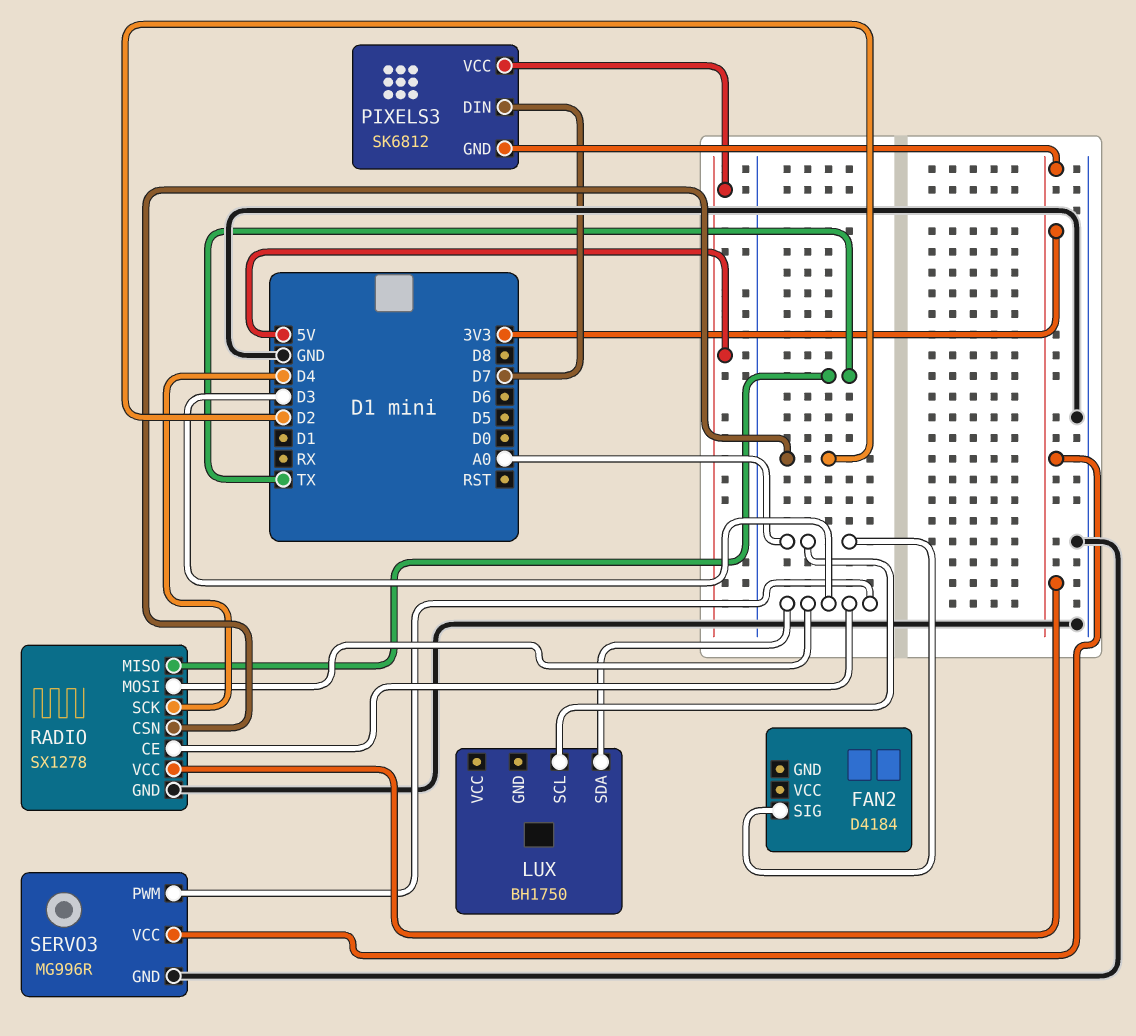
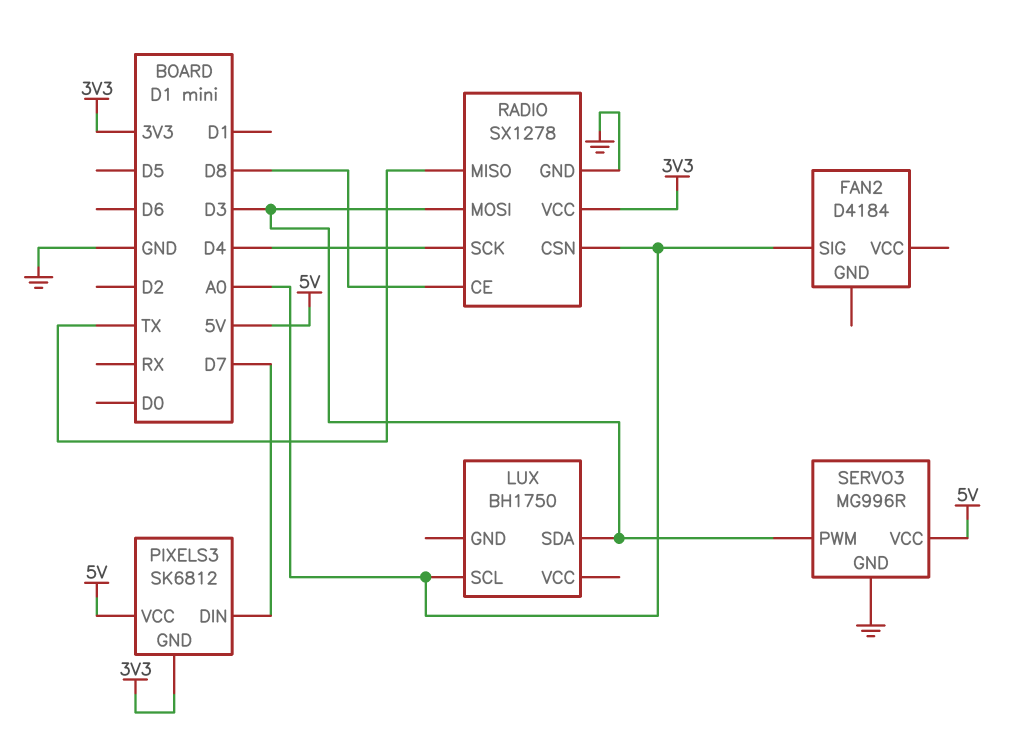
RADIO pin CE: D3 -> D8
RADIO pin CSN: D2 -> A0
SERVO3 pin VCC: 3V3 -> 5V

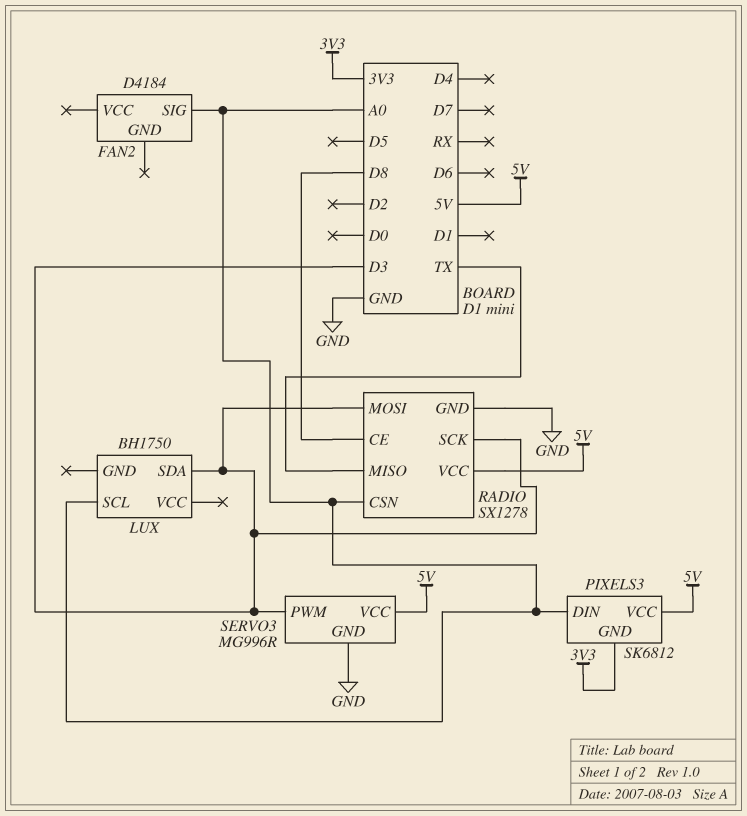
PIXELS3 pin DIN: D7 -> A0
RADIO pin SCK: D4 -> D3
RADIO pin VCC: 3V3 -> 5V

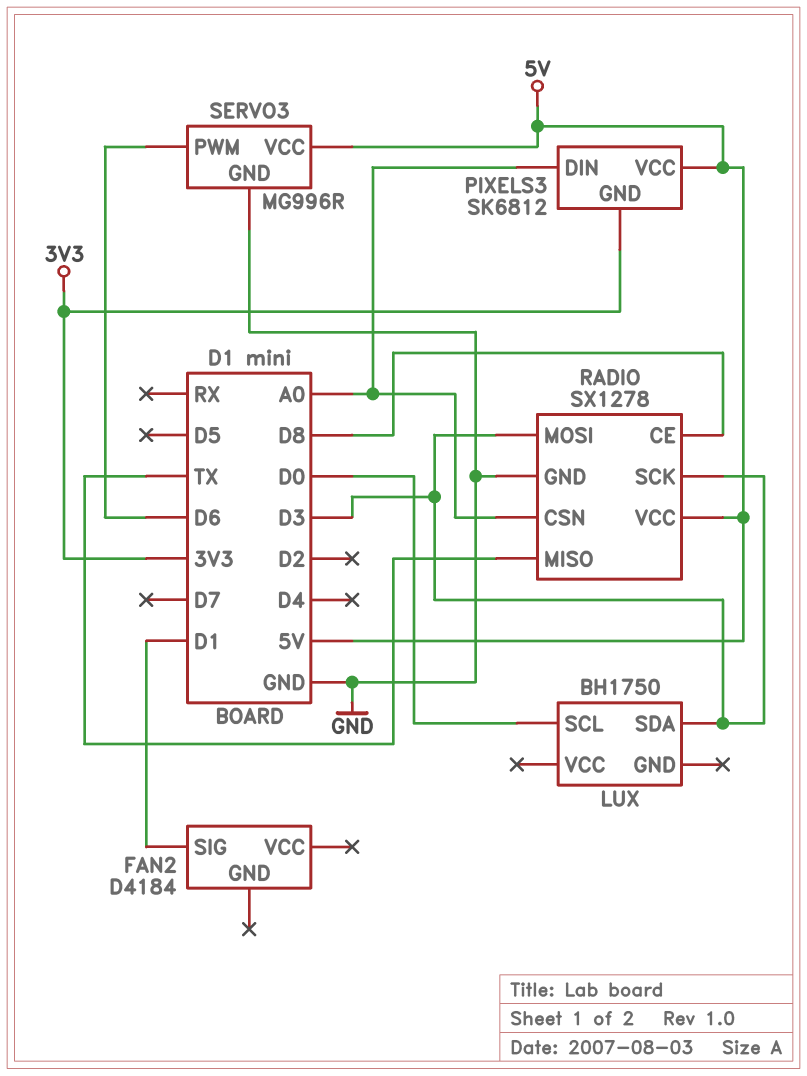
FAN2 pin SIG: A0 -> D1
LUX pin SCL: A0 -> D0
SERVO3 pin PWM: D3 -> D6

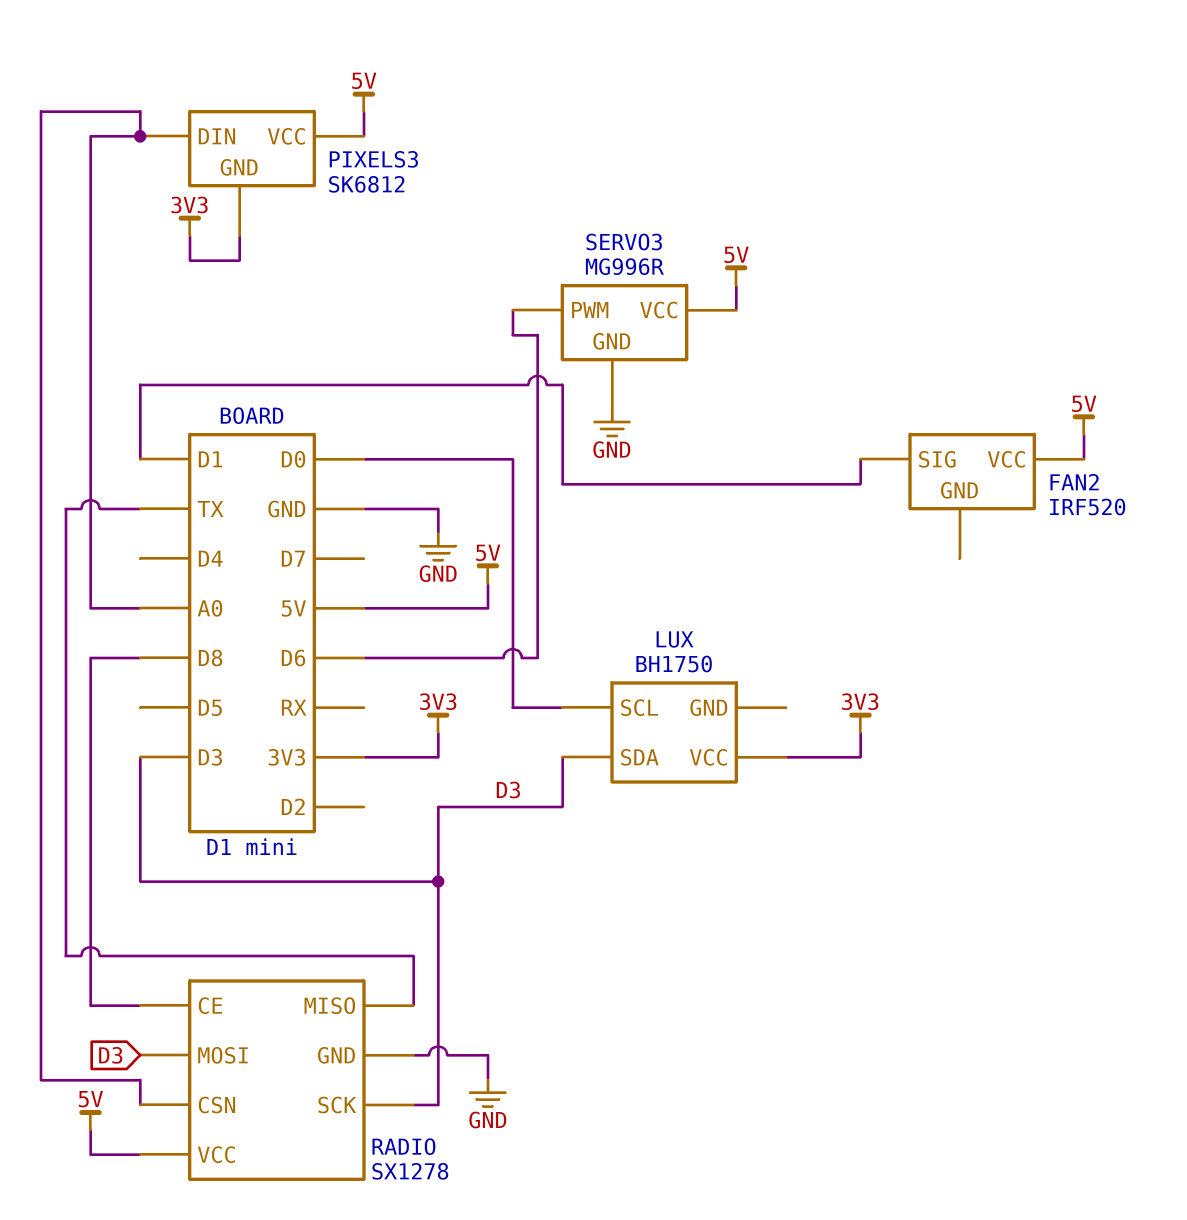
FAN2: D4184 -> IRF520
FAN2 pin VCC: none -> 5V
LUX pin VCC: none -> 3V3

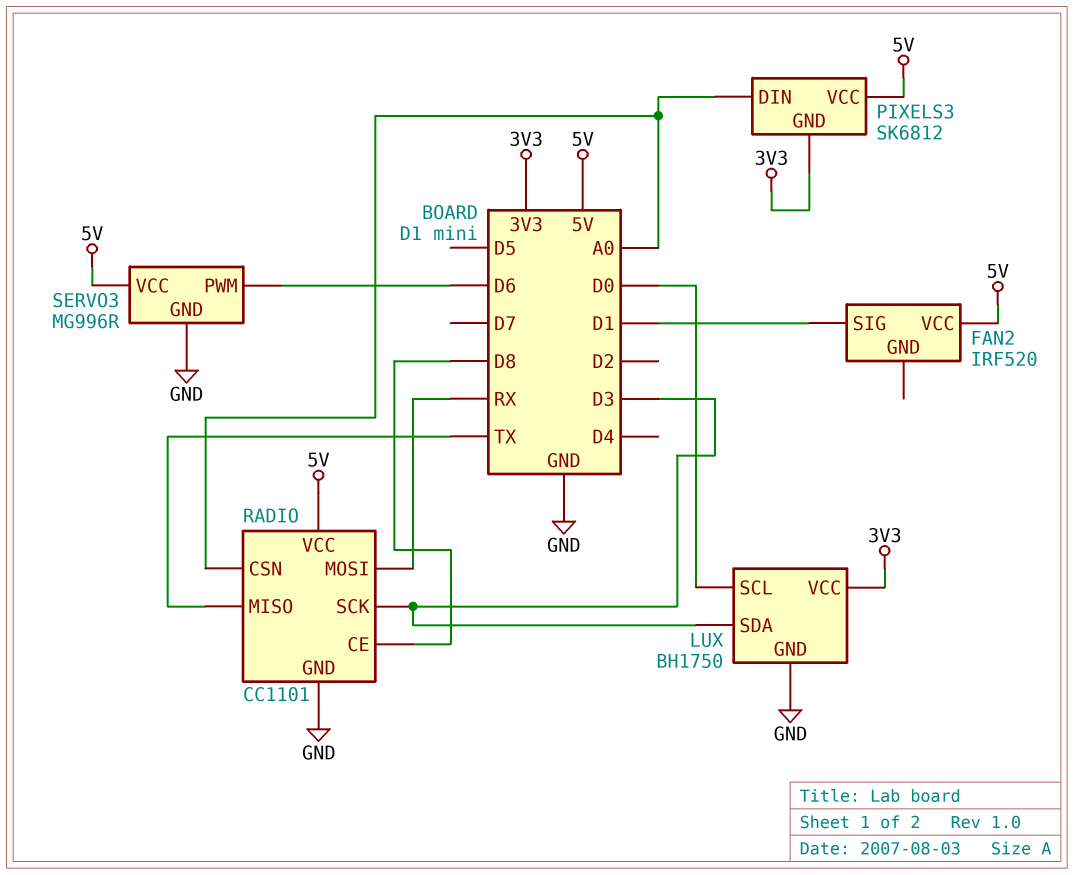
LUX pin GND: none -> GND
RADIO: SX1278 -> CC1101
RADIO pin MOSI: D3 -> RX

